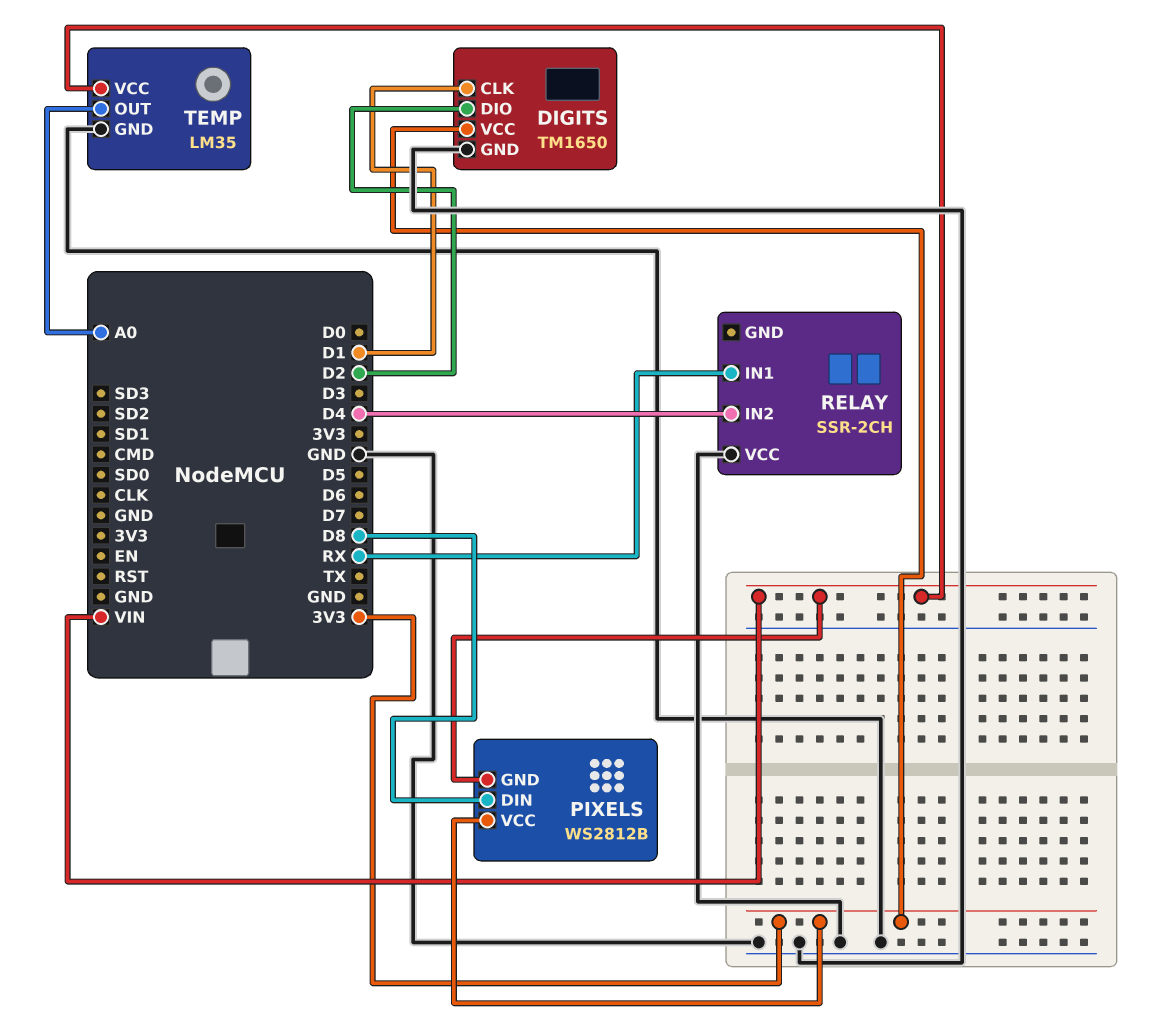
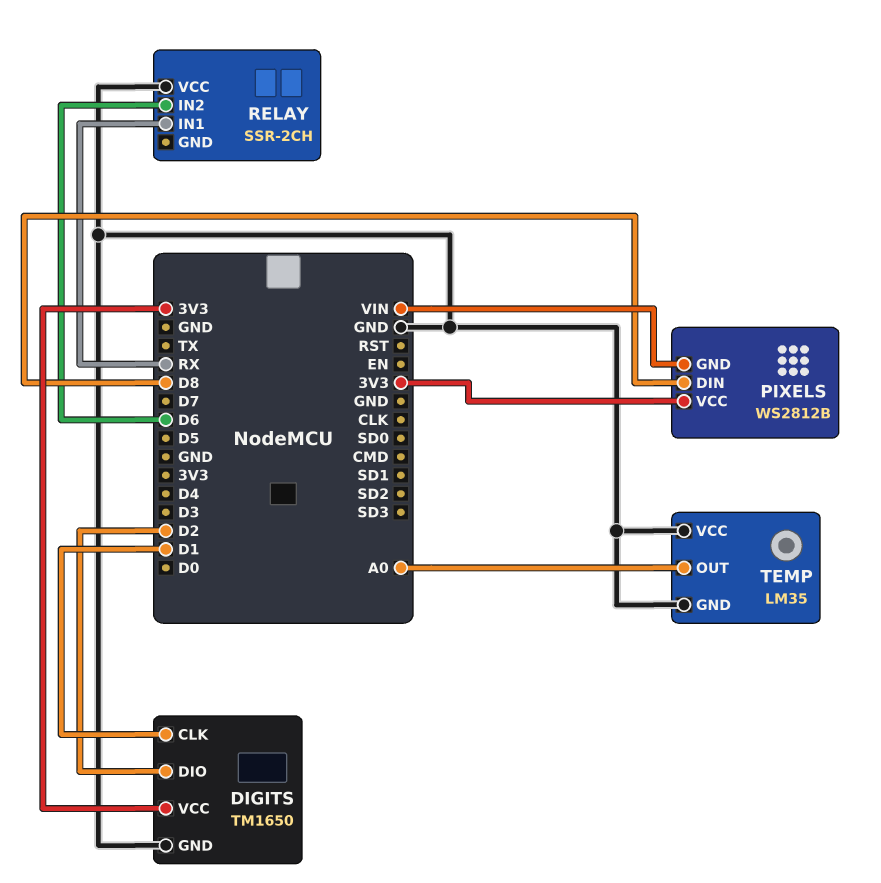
RELAY pin IN2: D4 -> D6
TEMP pin VCC: VIN -> GND

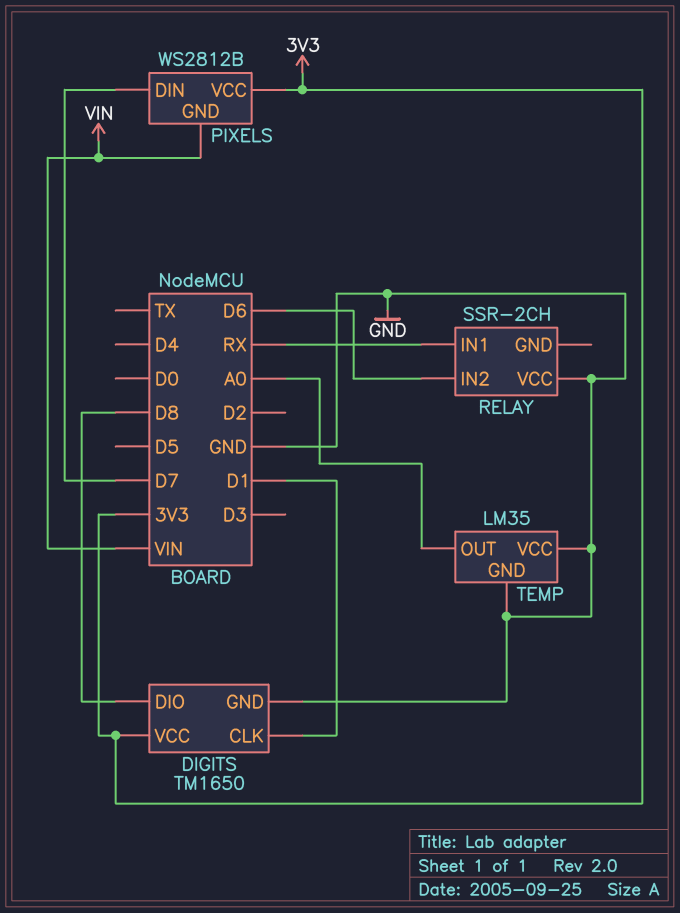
DIGITS pin DIO: D2 -> D8
PIXELS pin DIN: D8 -> D7

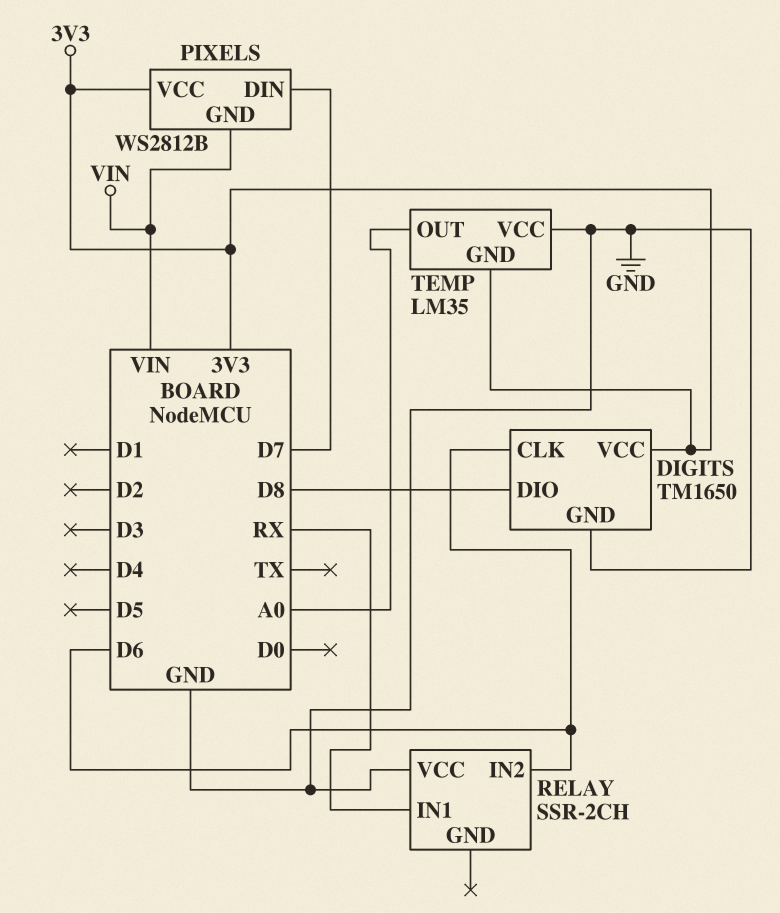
DIGITS pin CLK: D1 -> D6
TEMP pin GND: GND -> 3V3

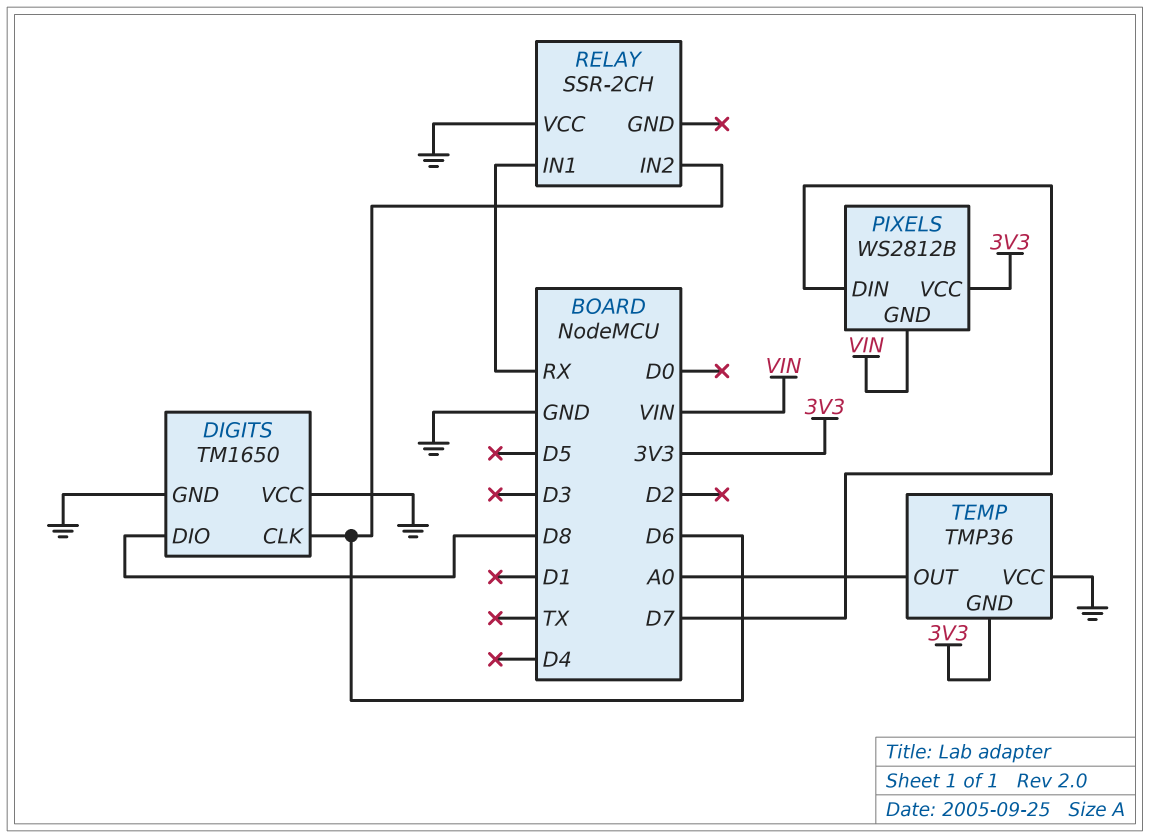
DIGITS pin VCC: 3V3 -> GND
TEMP: LM35 -> TMP36

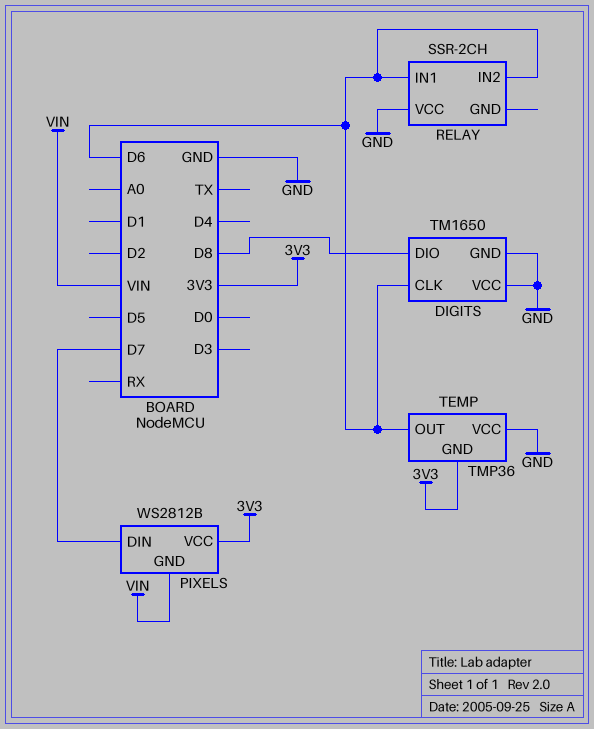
RELAY pin IN1: RX -> D6
TEMP pin OUT: A0 -> D6

